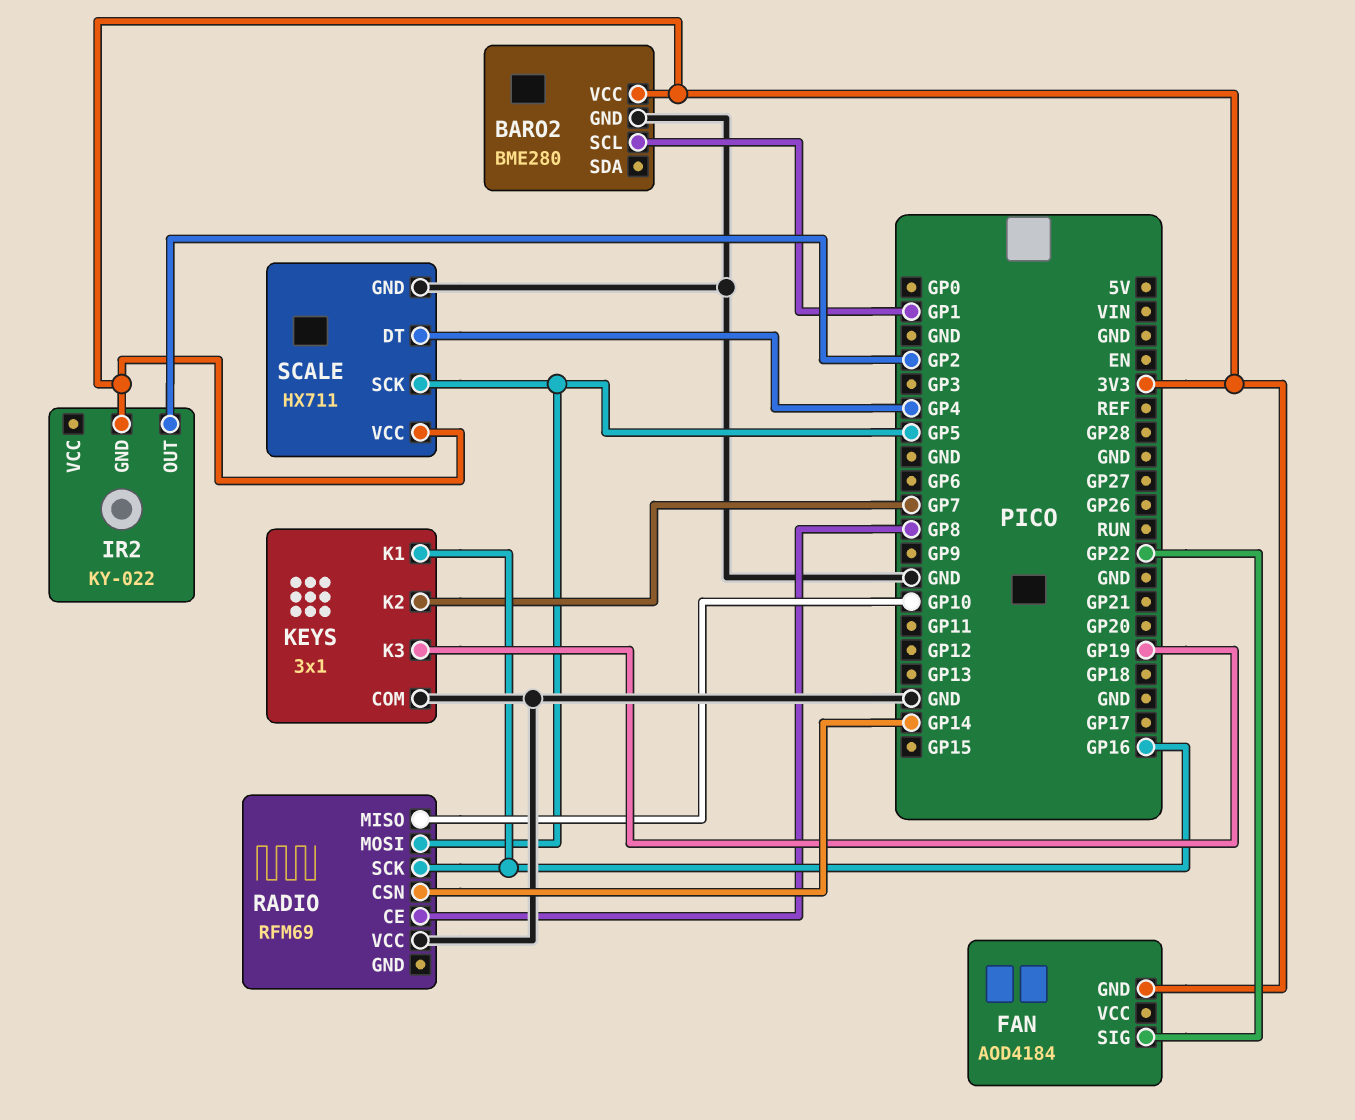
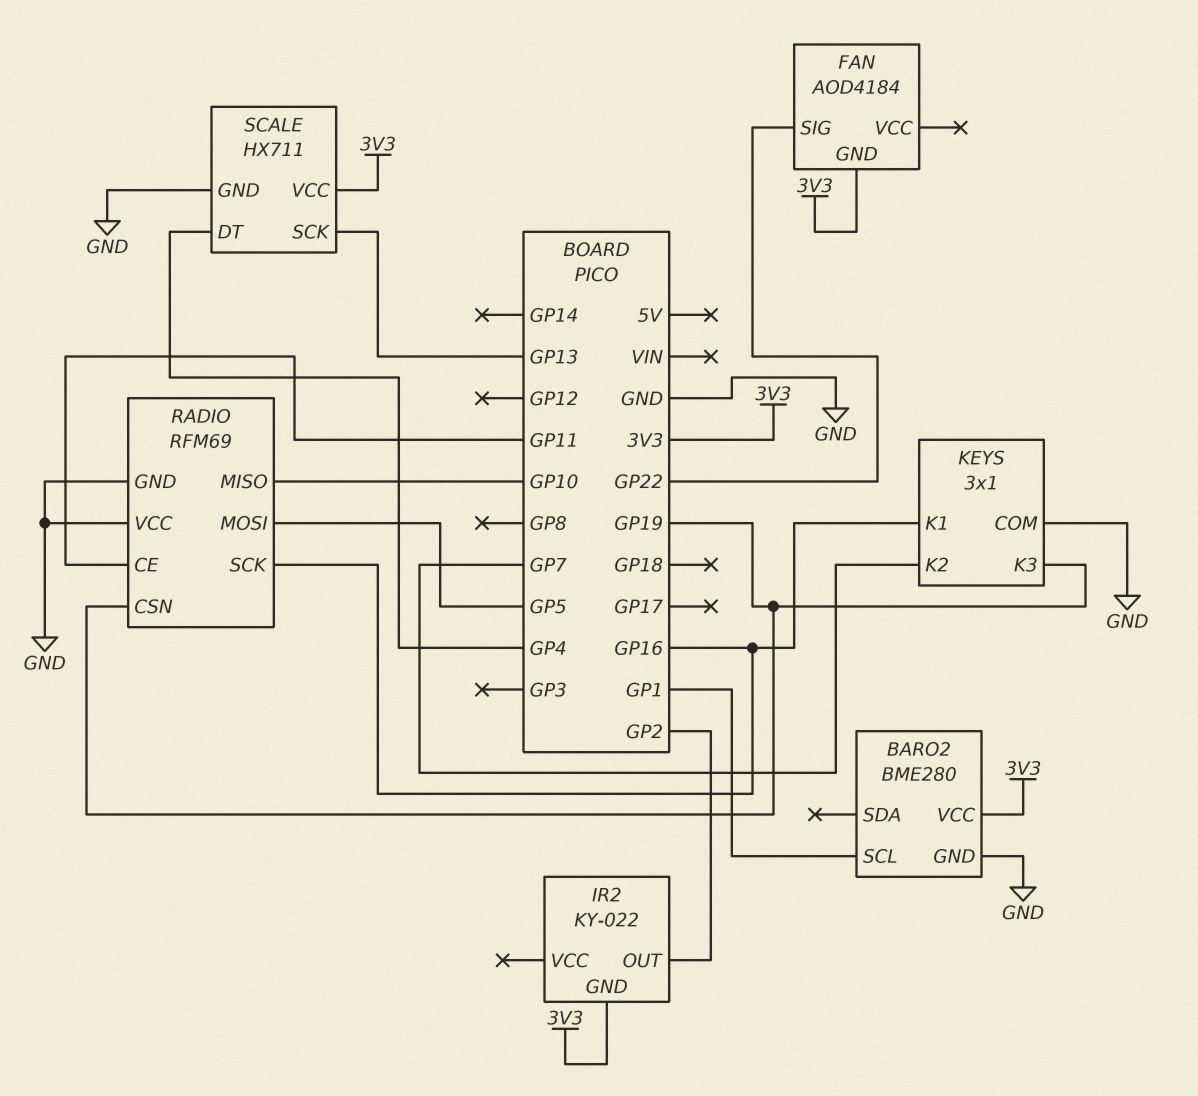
RADIO pin CE: GP8 -> GP11
RADIO pin CSN: GP14 -> GP19
RADIO pin GND: none -> GND
SCALE pin SCK: GP5 -> GP13

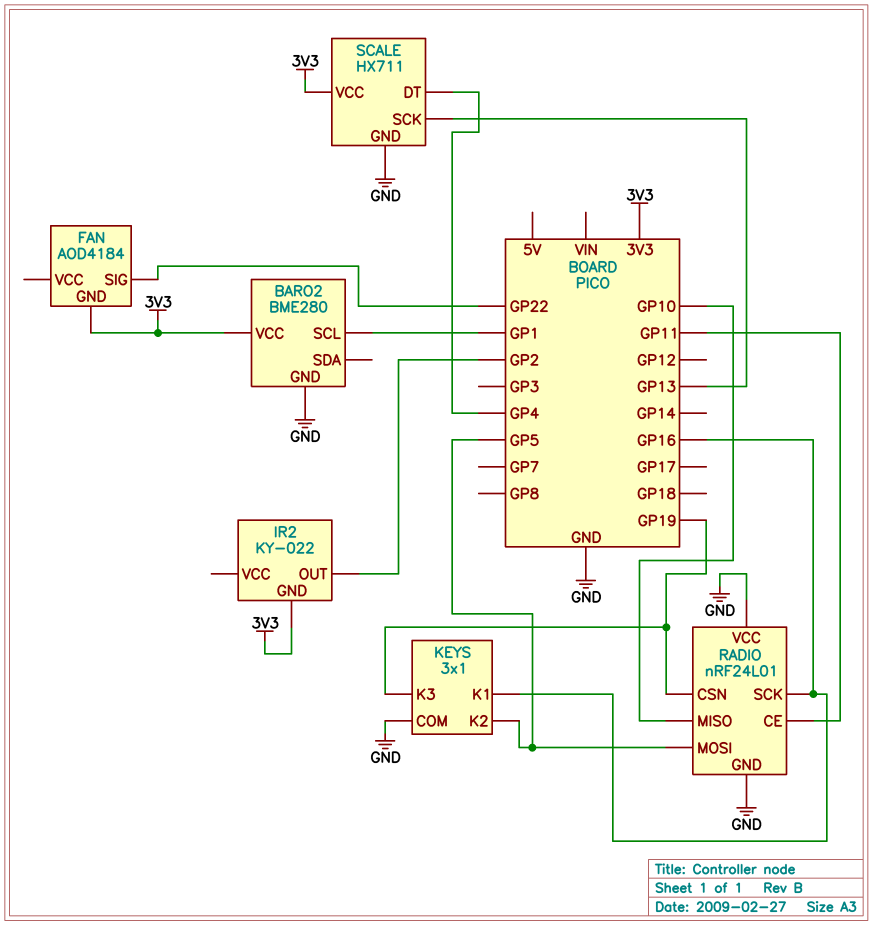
KEYS pin K2: GP7 -> GP5
RADIO: RFM69 -> nRF24L01

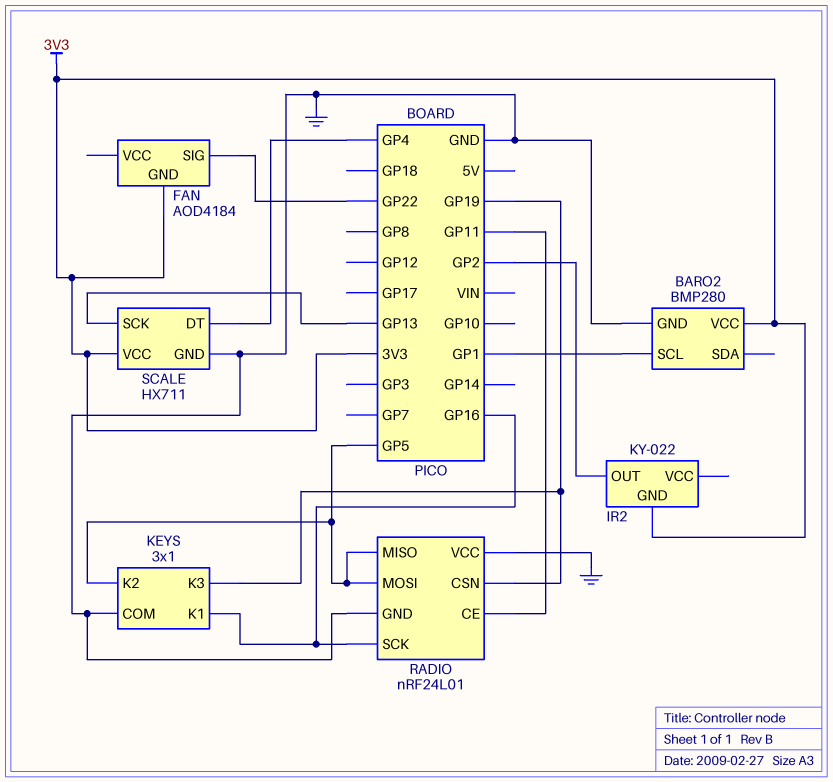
BARO2: BME280 -> BMP280
RADIO pin MISO: GP10 -> GP5

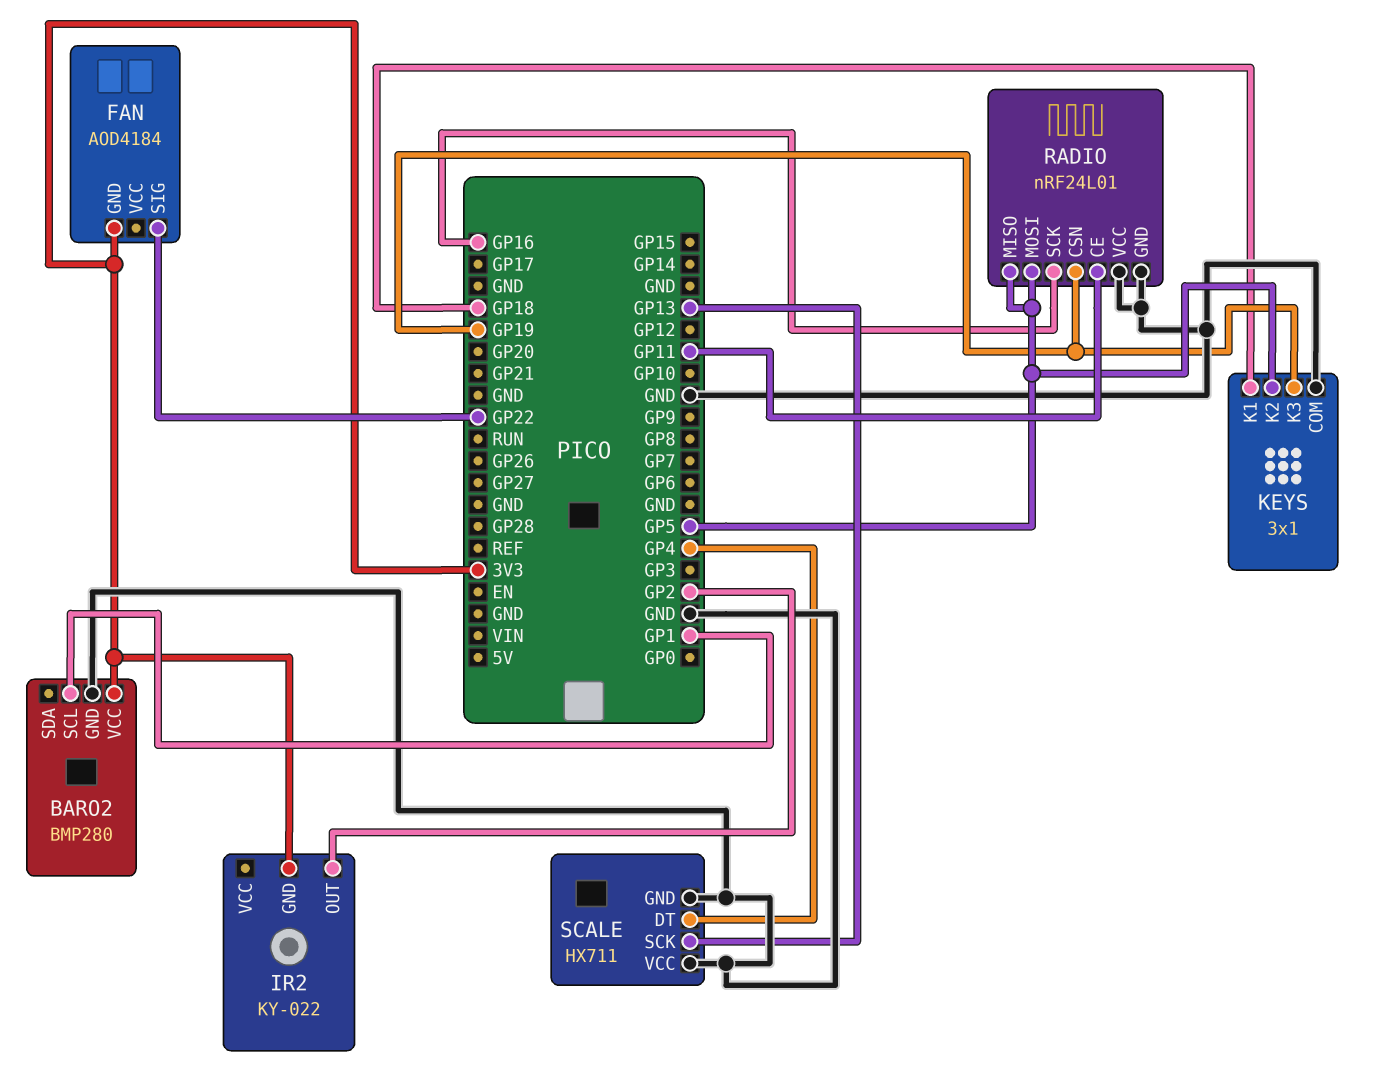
KEYS pin K1: GP16 -> GP18
SCALE pin VCC: 3V3 -> GND

